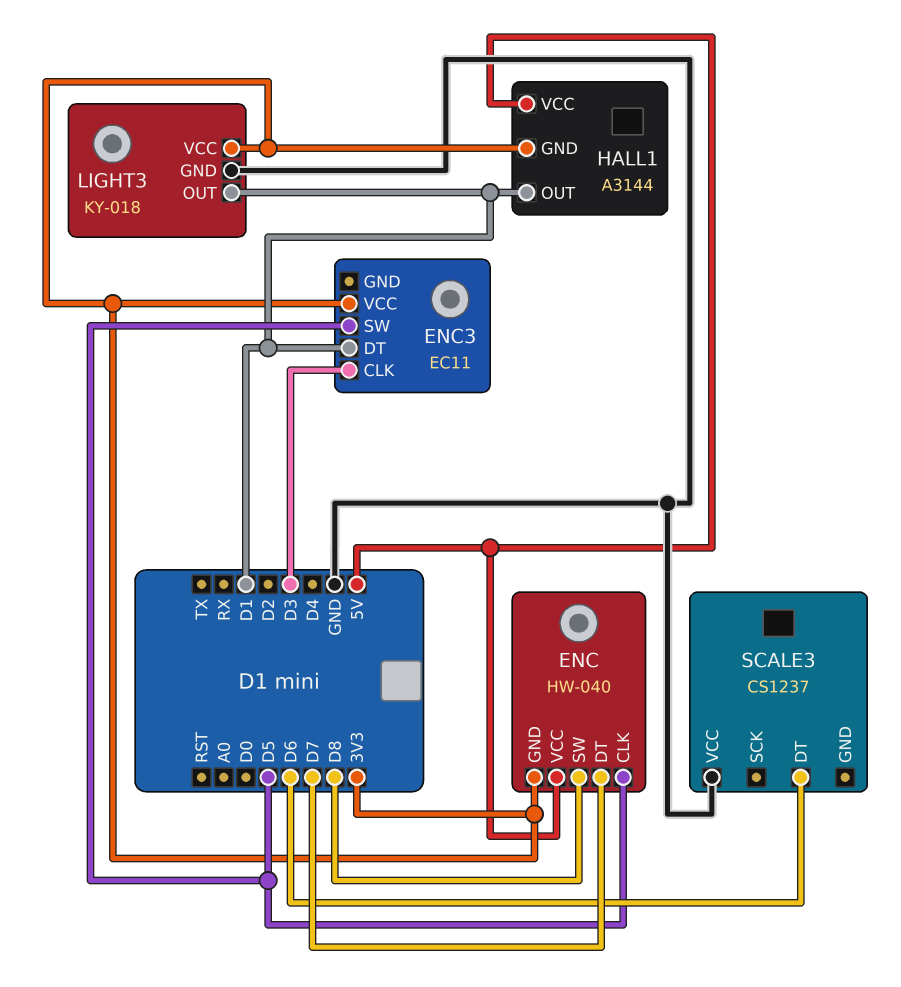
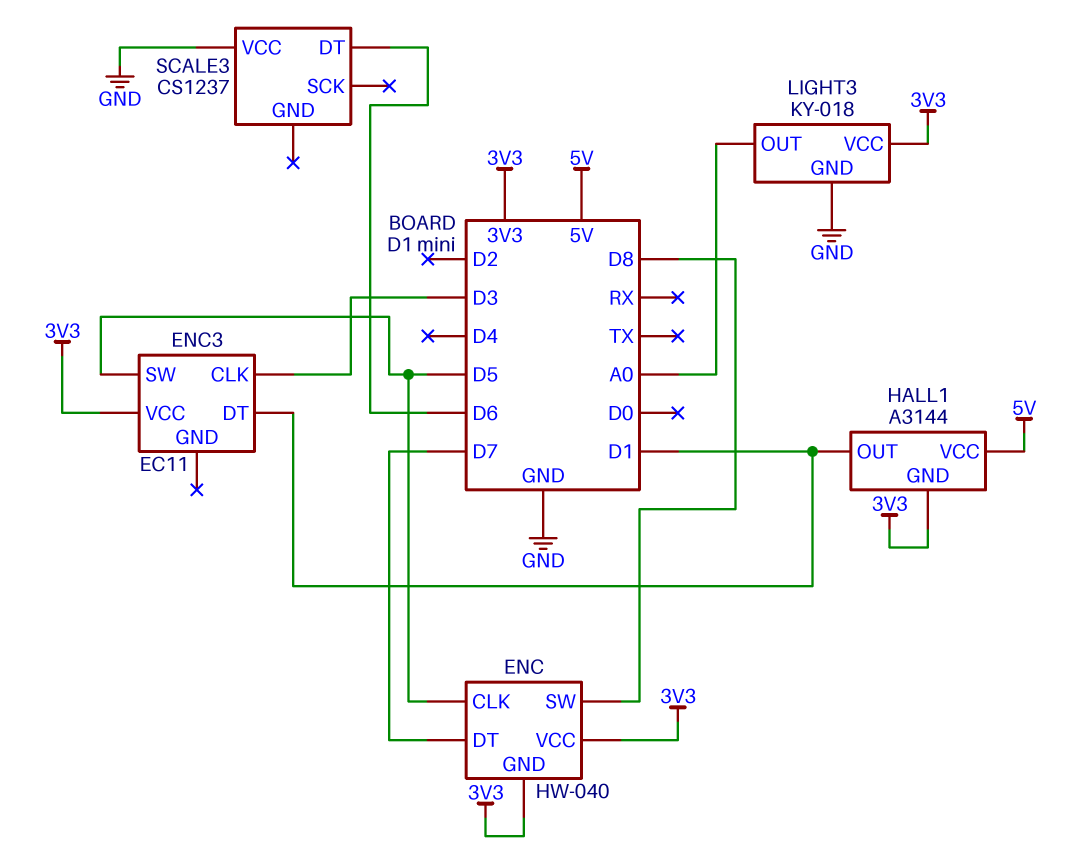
ENC pin VCC: 5V -> 3V3
LIGHT3 pin OUT: D1 -> A0

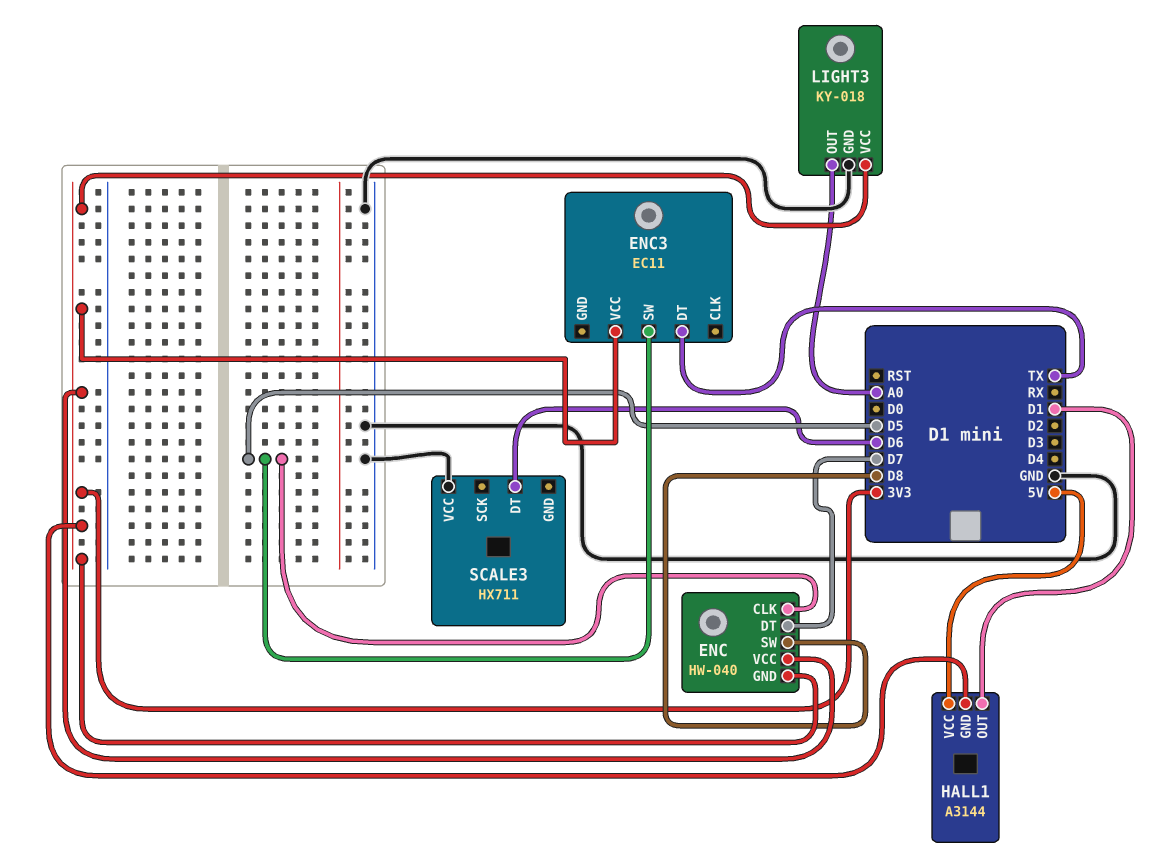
ENC3 pin CLK: D3 -> none
ENC3 pin DT: D1 -> TX
SCALE3: CS1237 -> HX711

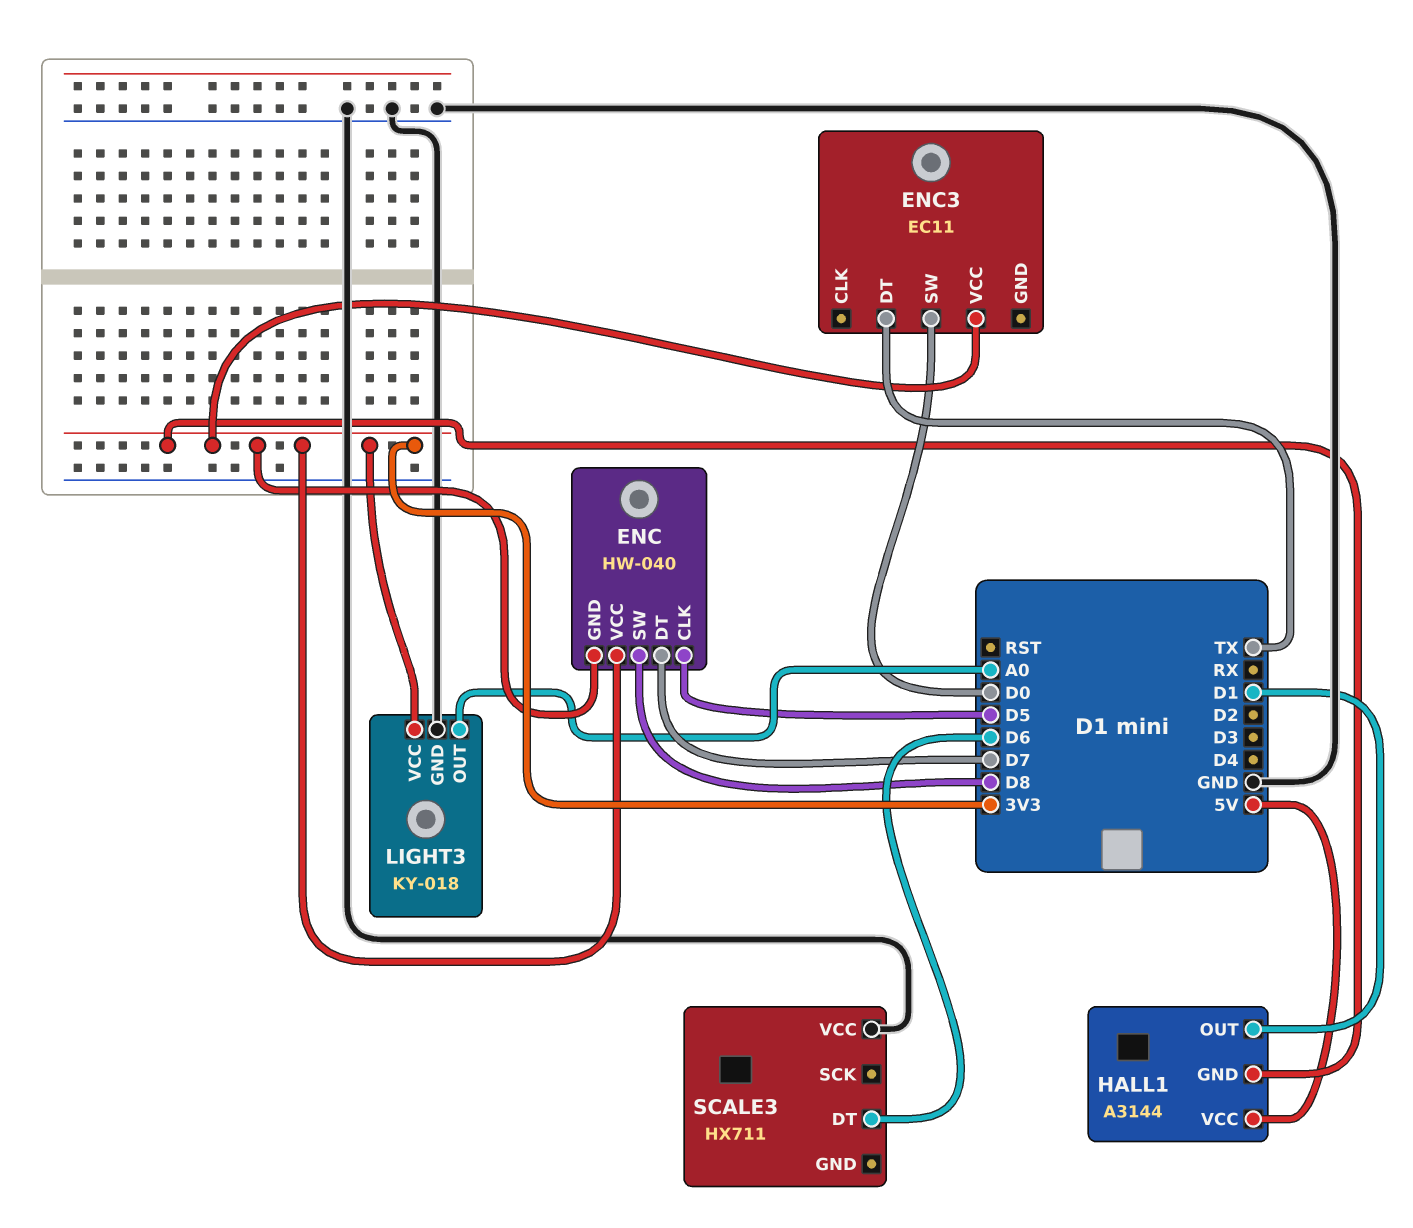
ENC3 pin SW: D5 -> D0

